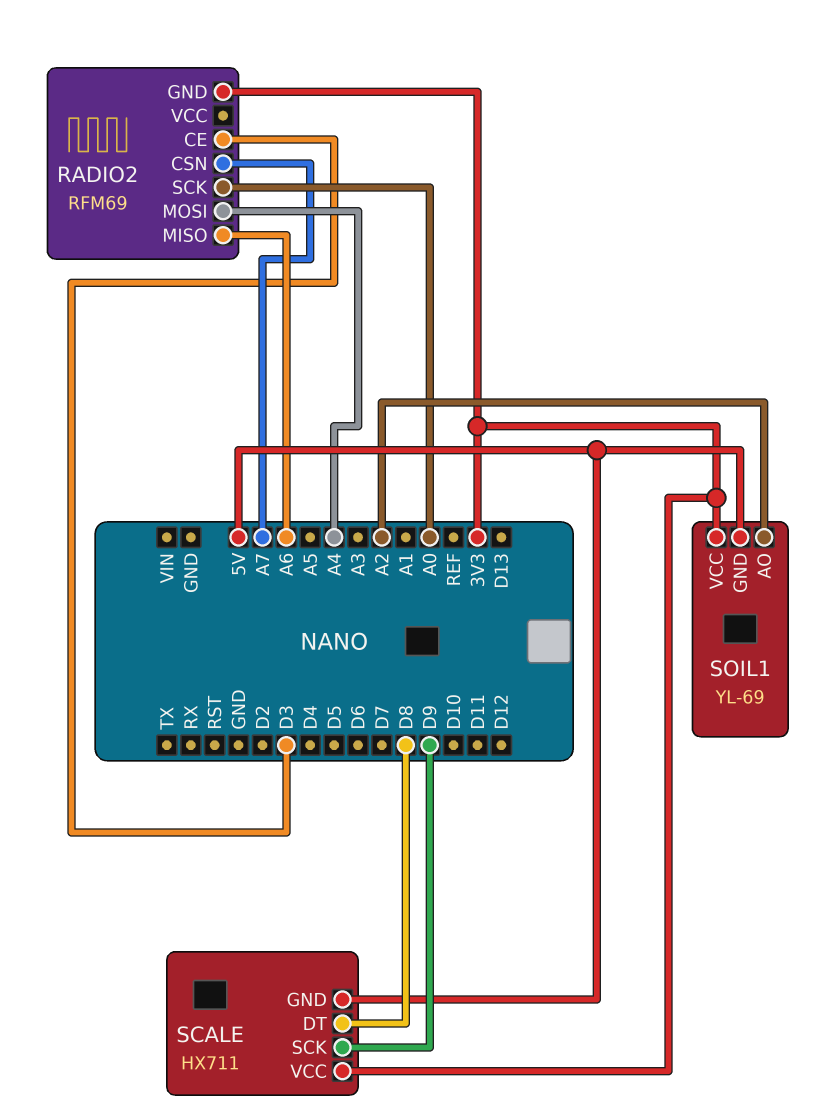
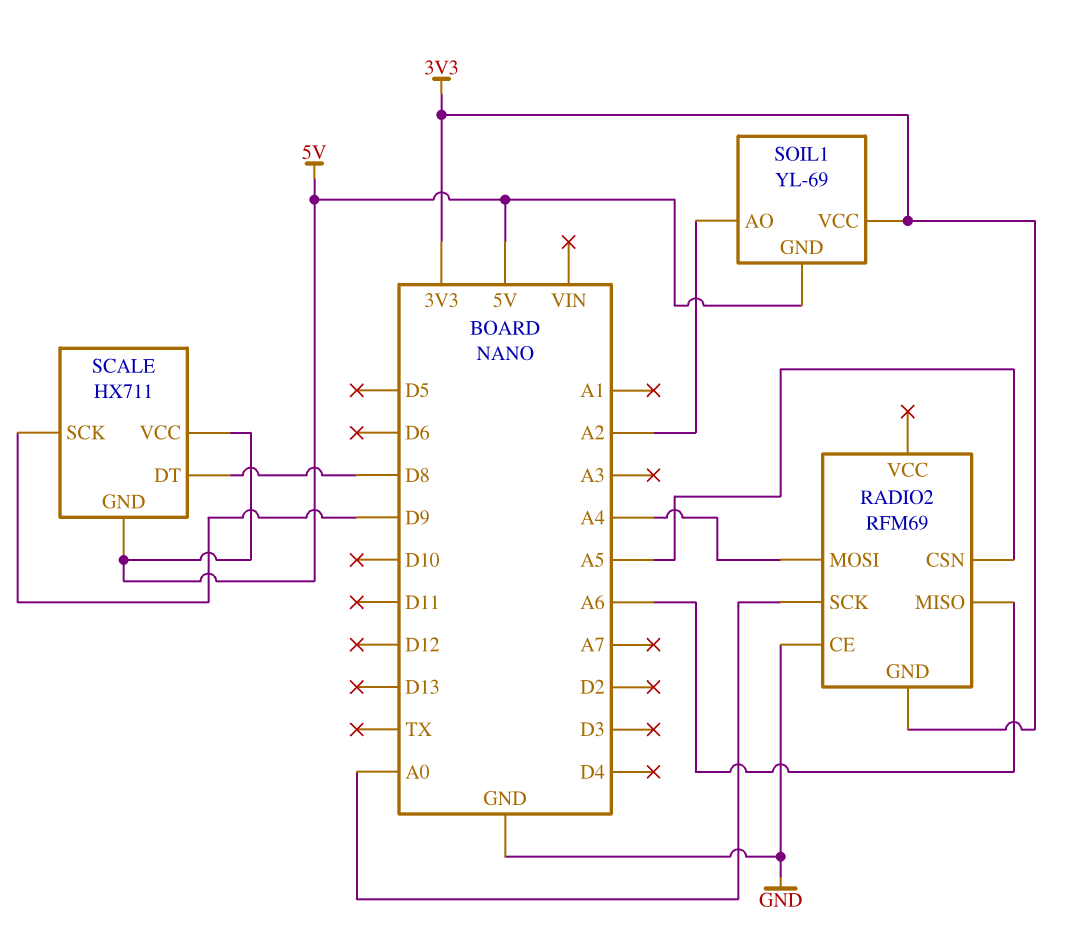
RADIO2 pin CE: D3 -> GND
RADIO2 pin CSN: A7 -> A5
SCALE pin VCC: 3V3 -> 5V

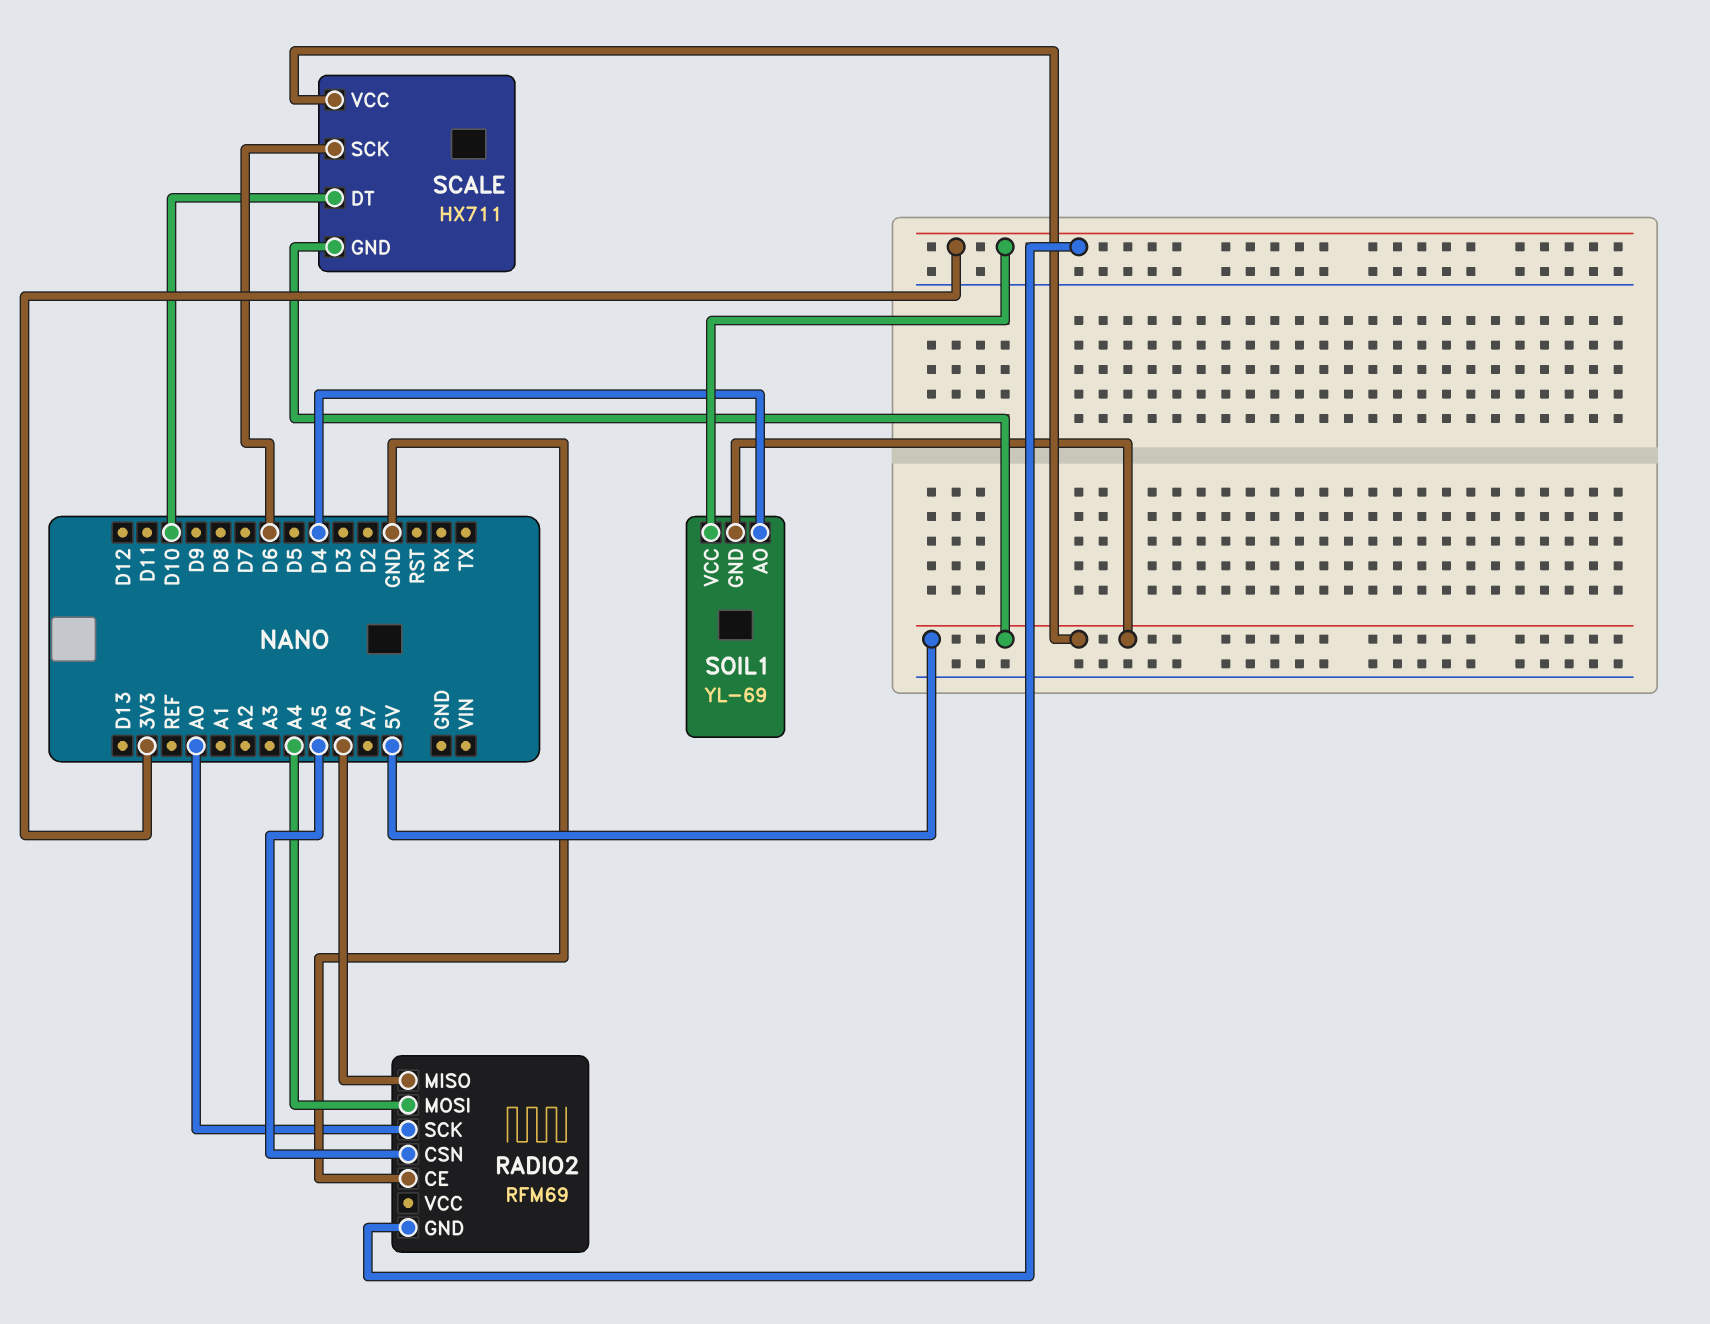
SCALE pin DT: D8 -> D10
SCALE pin SCK: D9 -> D6
SOIL1 pin AO: A2 -> D4

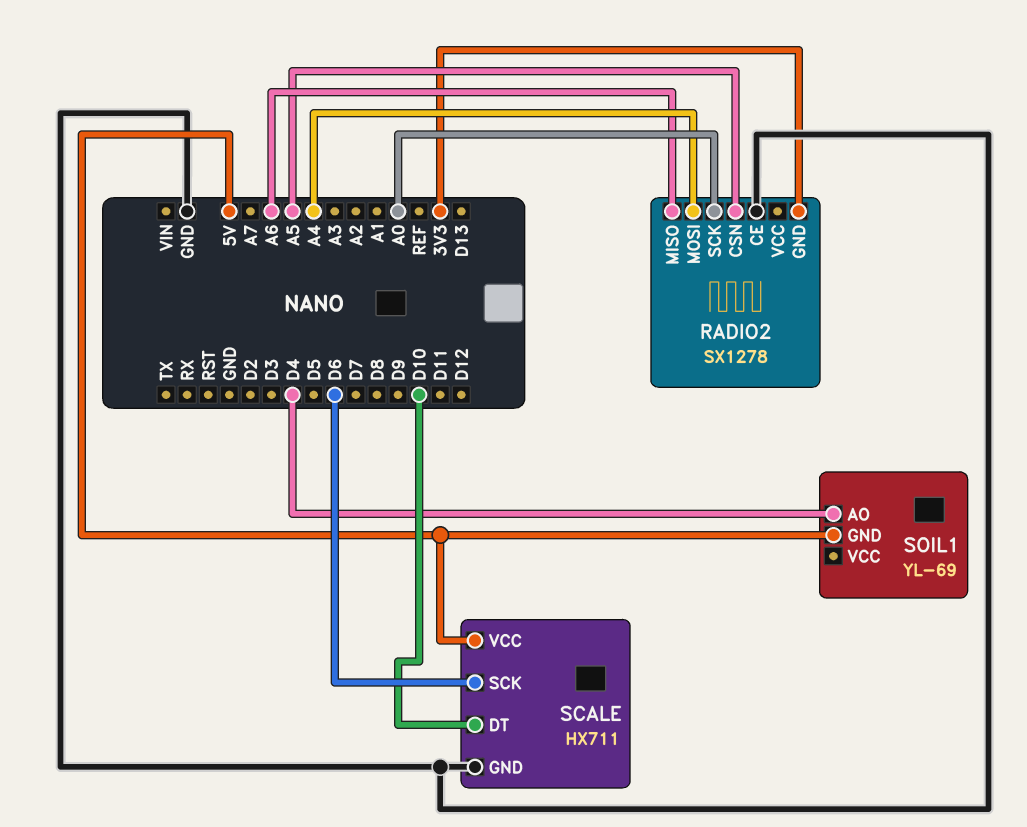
RADIO2: RFM69 -> SX1278
SCALE pin GND: 5V -> GND
SOIL1 pin VCC: 3V3 -> none

